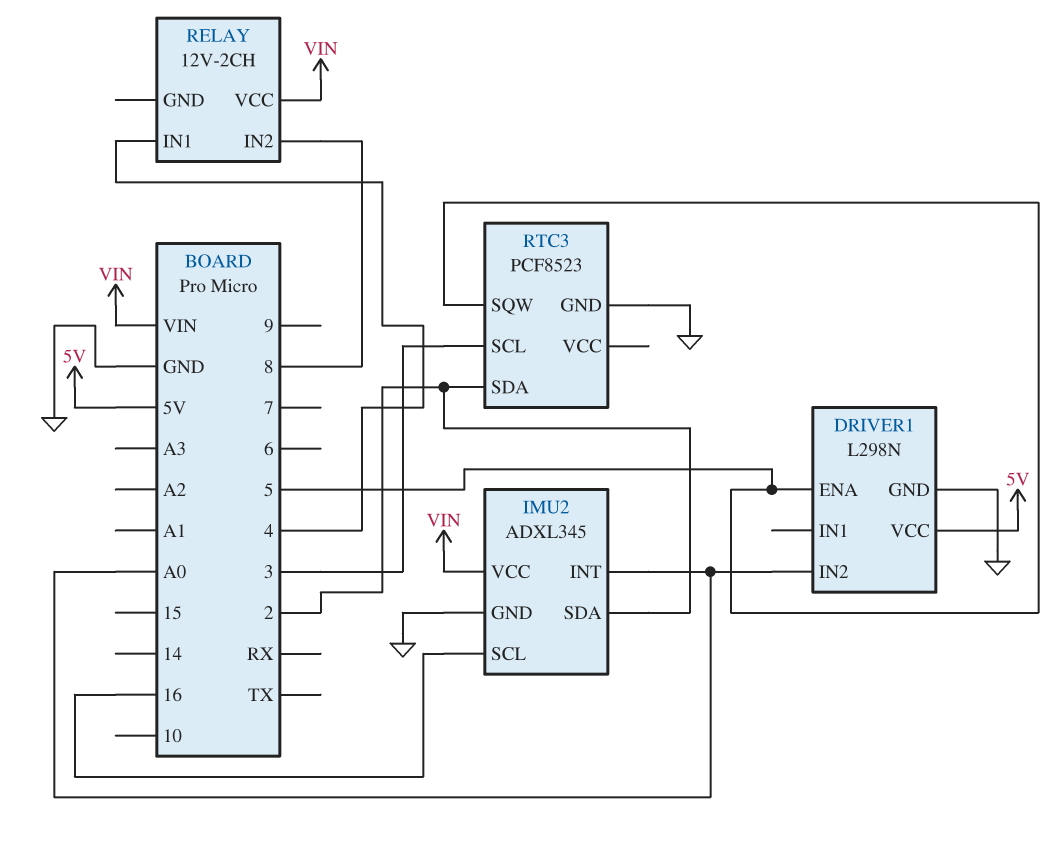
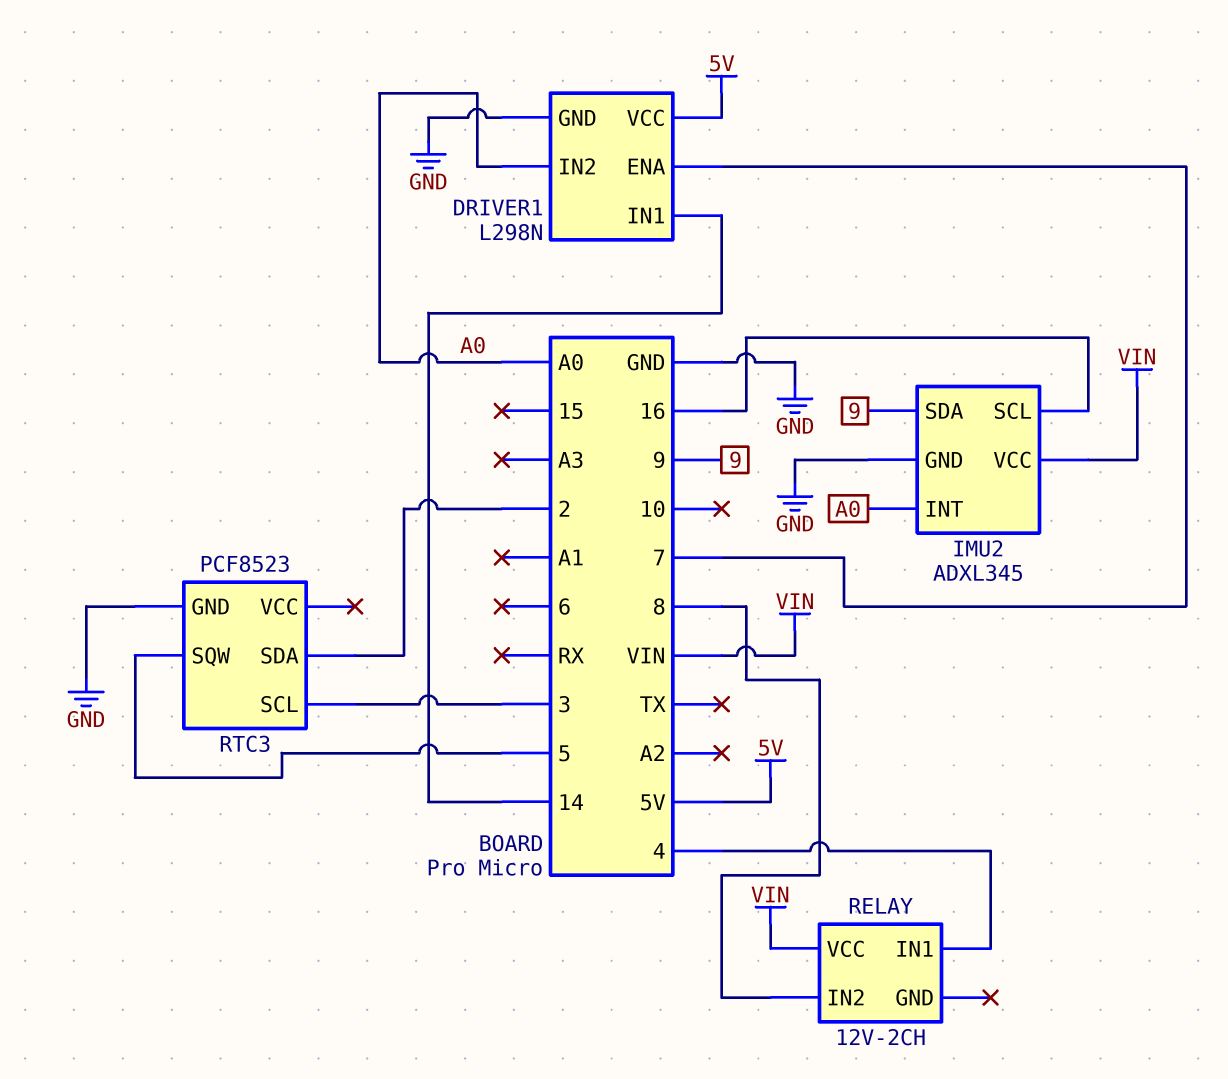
DRIVER1 pin ENA: 5 -> 7
DRIVER1 pin IN1: none -> 14
IMU2 pin SDA: 2 -> 9

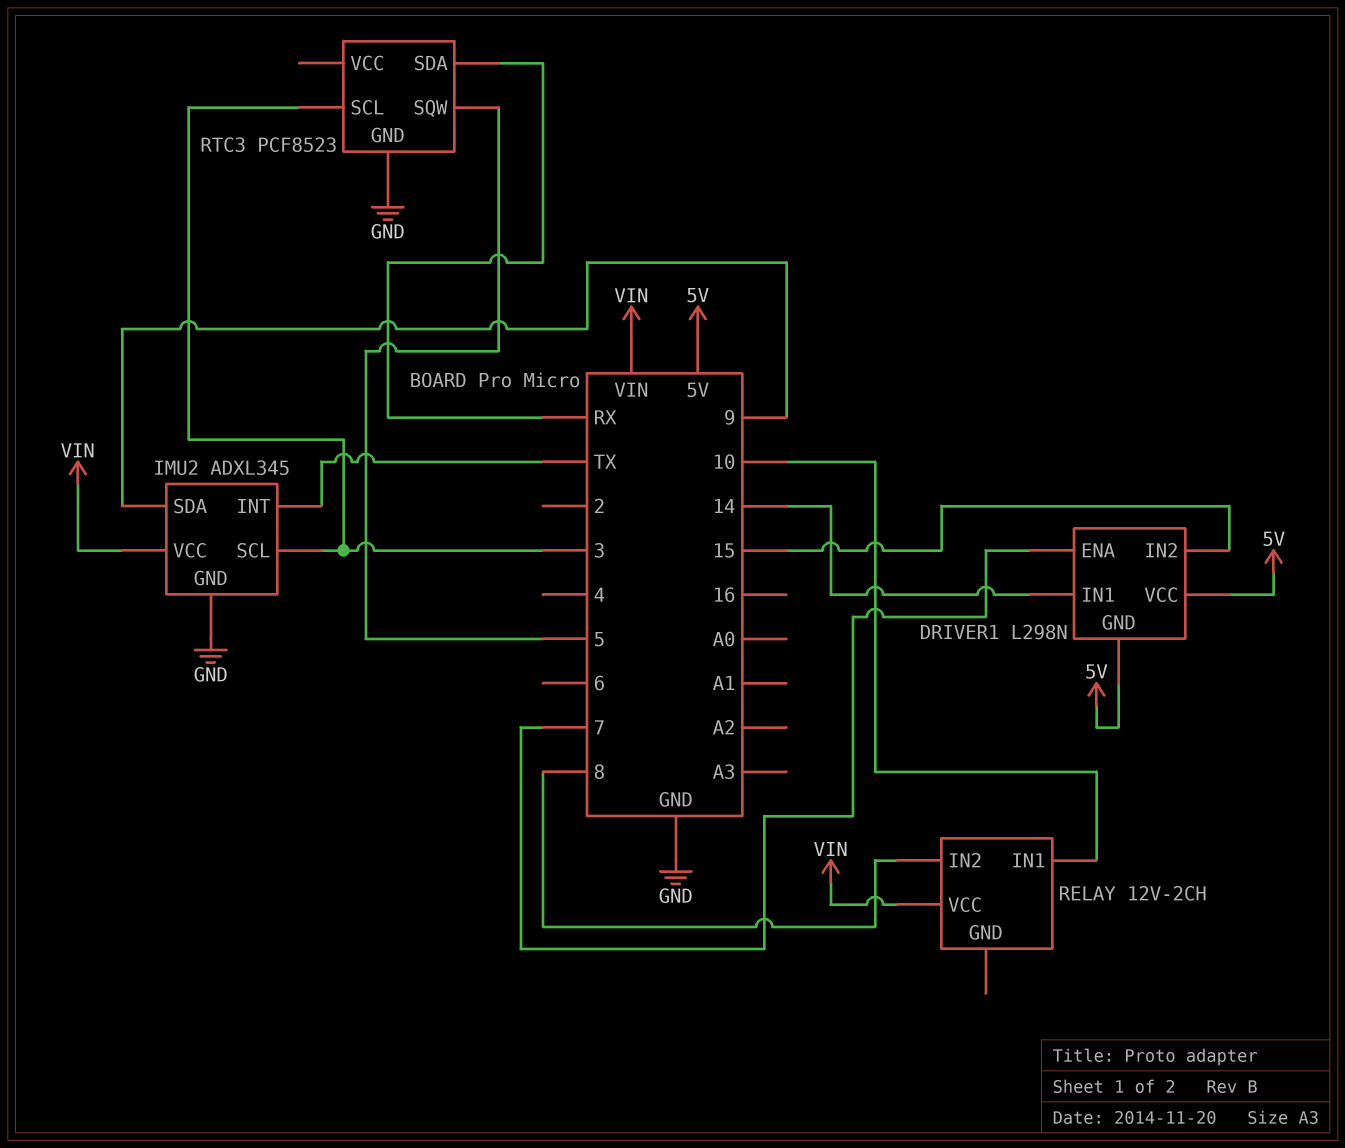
DRIVER1 pin GND: GND -> 5V
DRIVER1 pin IN2: A0 -> 15
IMU2 pin INT: A0 -> TX
IMU2 pin SCL: 16 -> 3
RELAY pin IN1: 4 -> 10
RTC3 pin SDA: 2 -> RX

